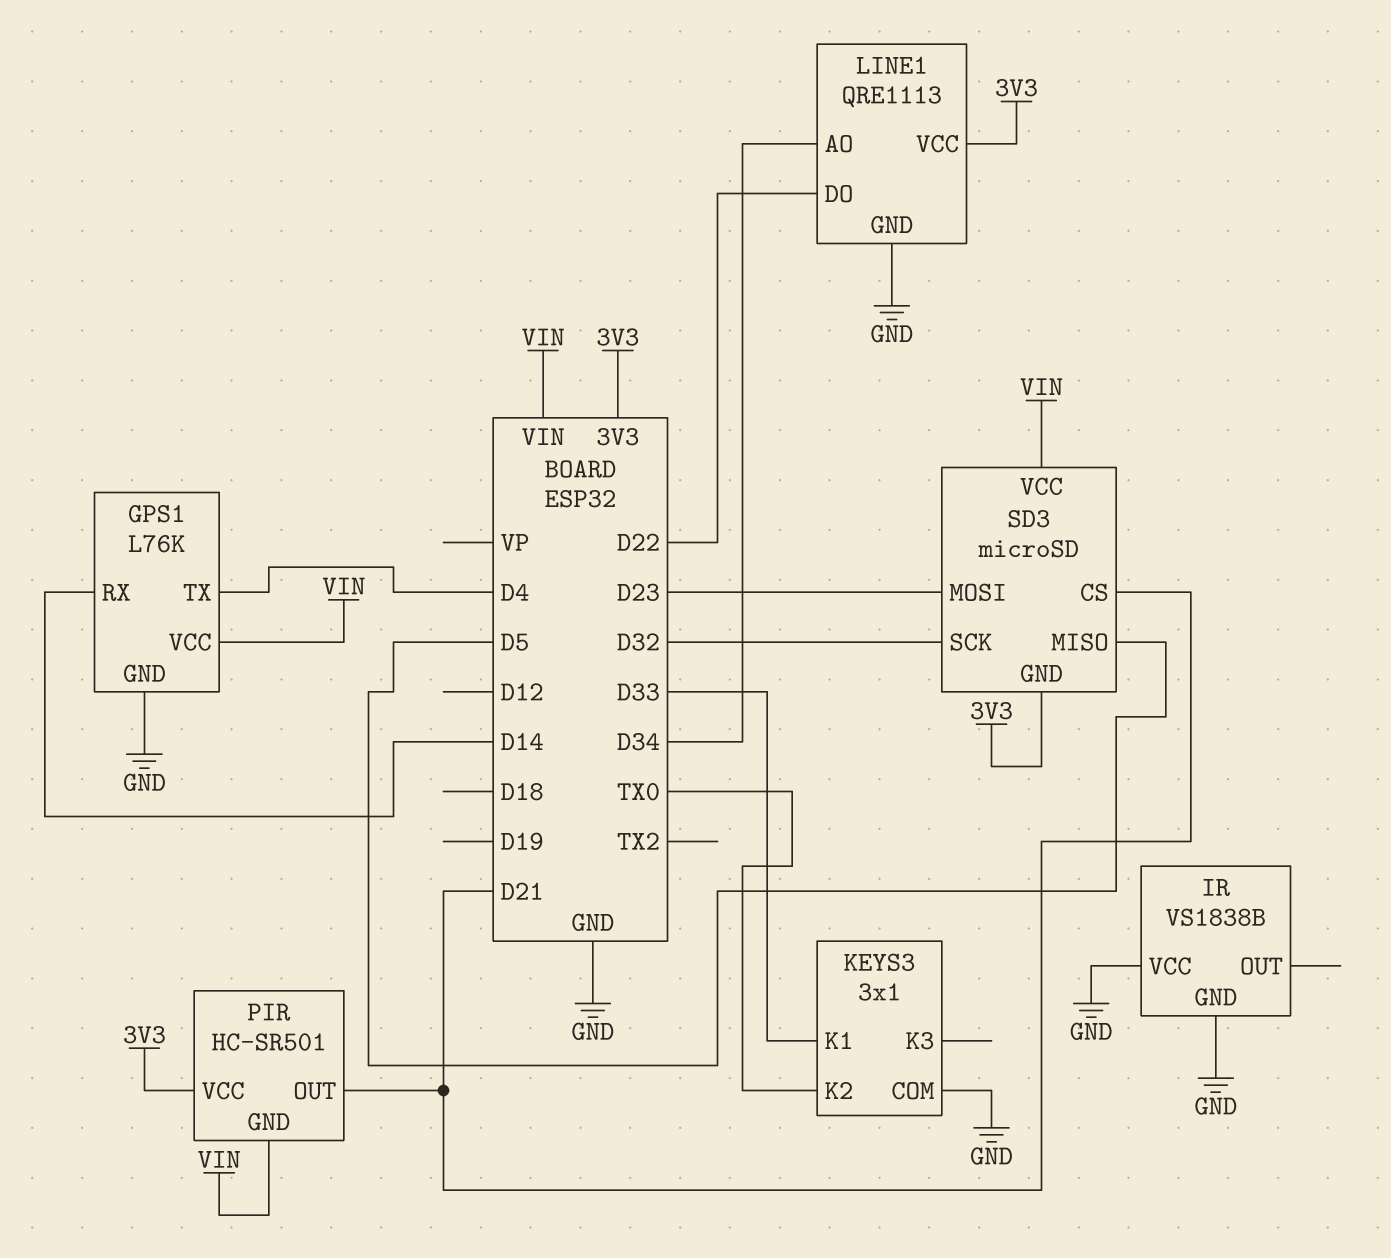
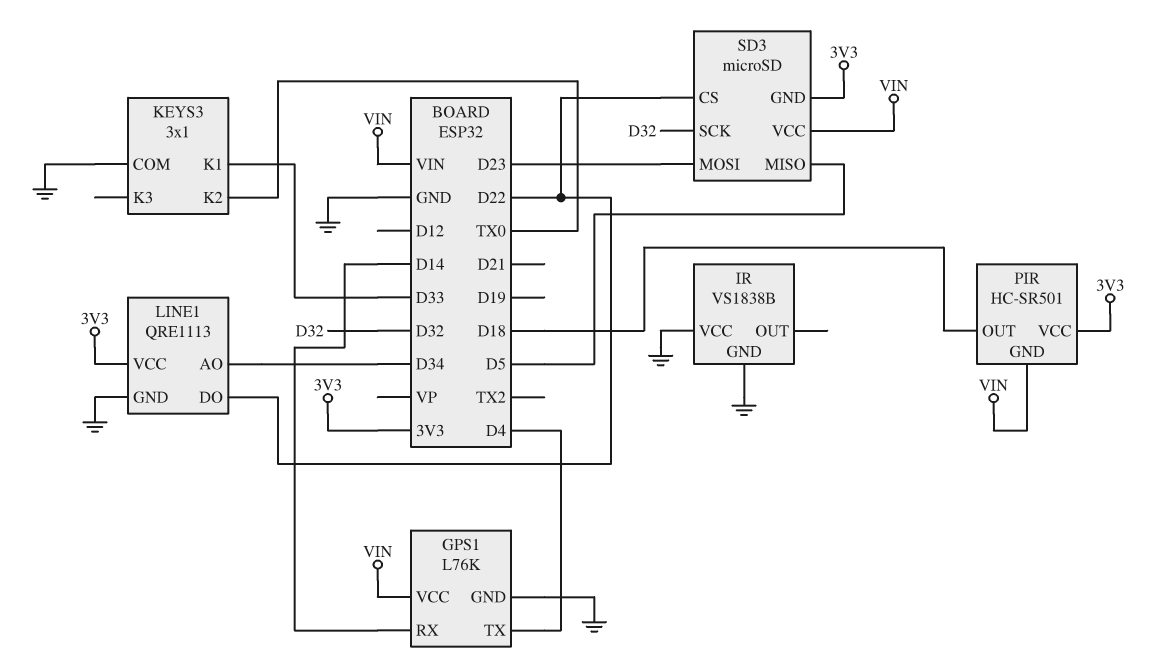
PIR pin OUT: D21 -> D18
SD3 pin CS: D21 -> D22

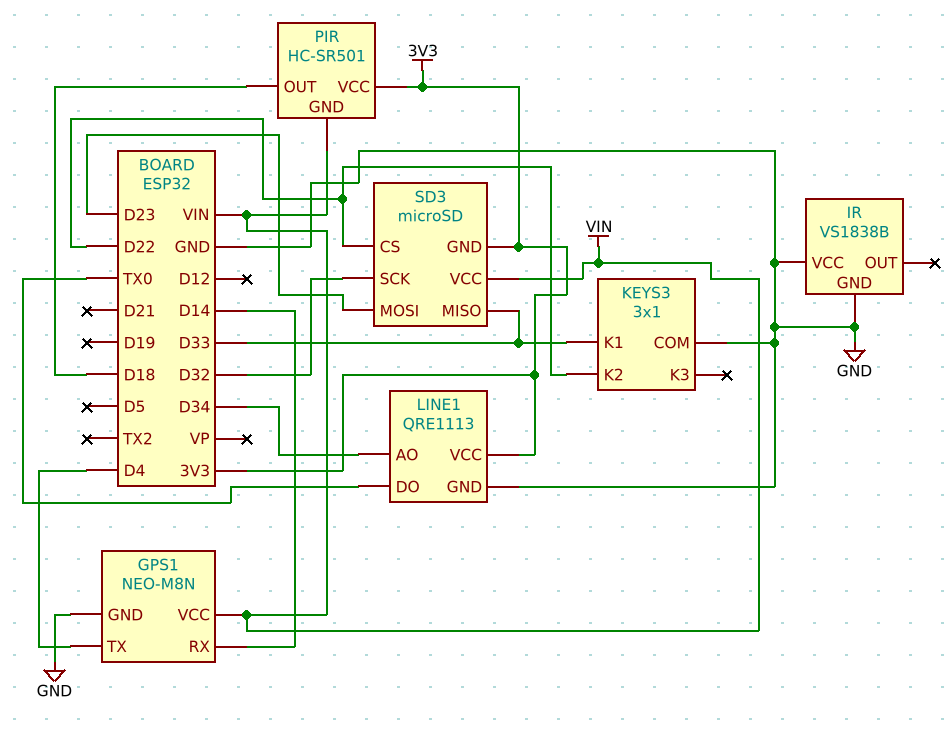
GPS1: L76K -> NEO-M8N
KEYS3 pin K2: TX0 -> D22
LINE1 pin DO: D22 -> TX0
SD3 pin MISO: D5 -> D33

